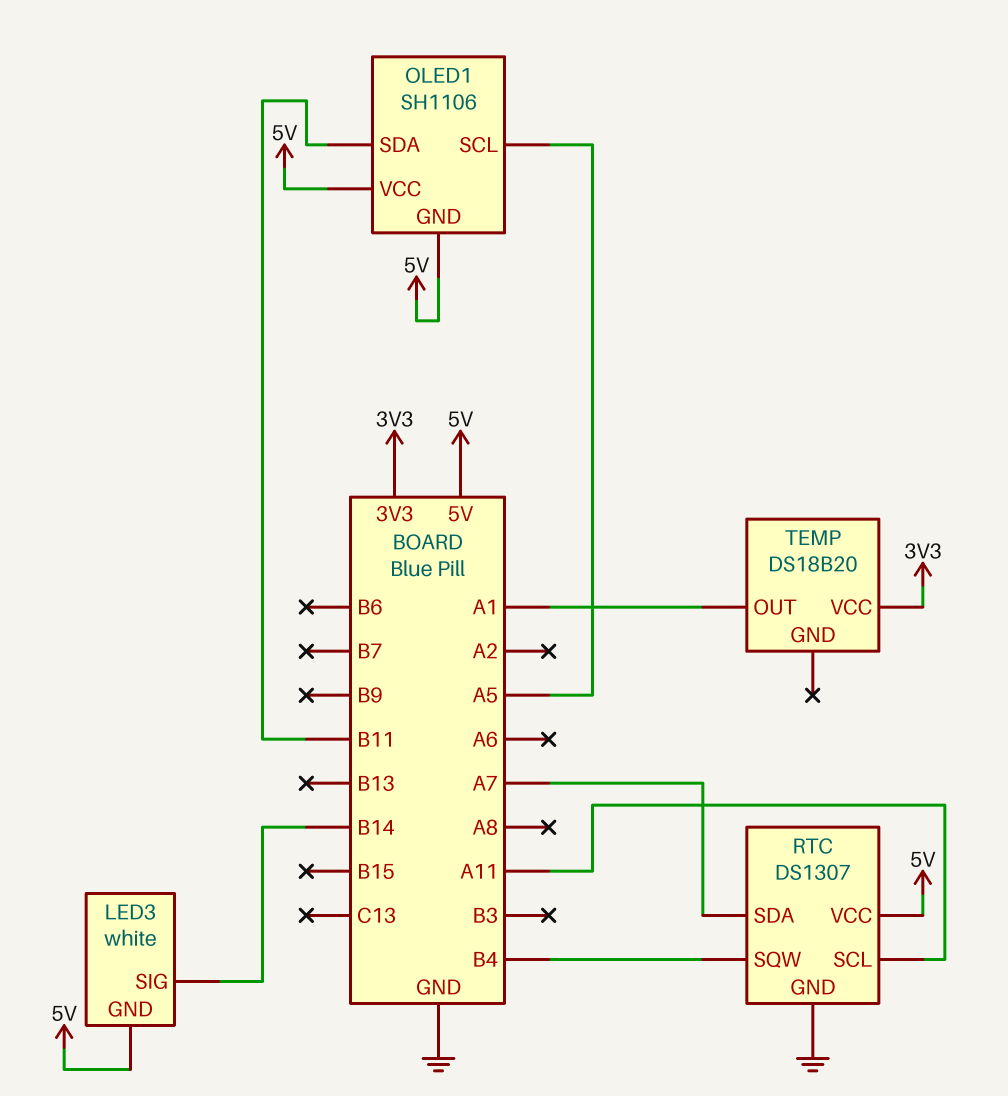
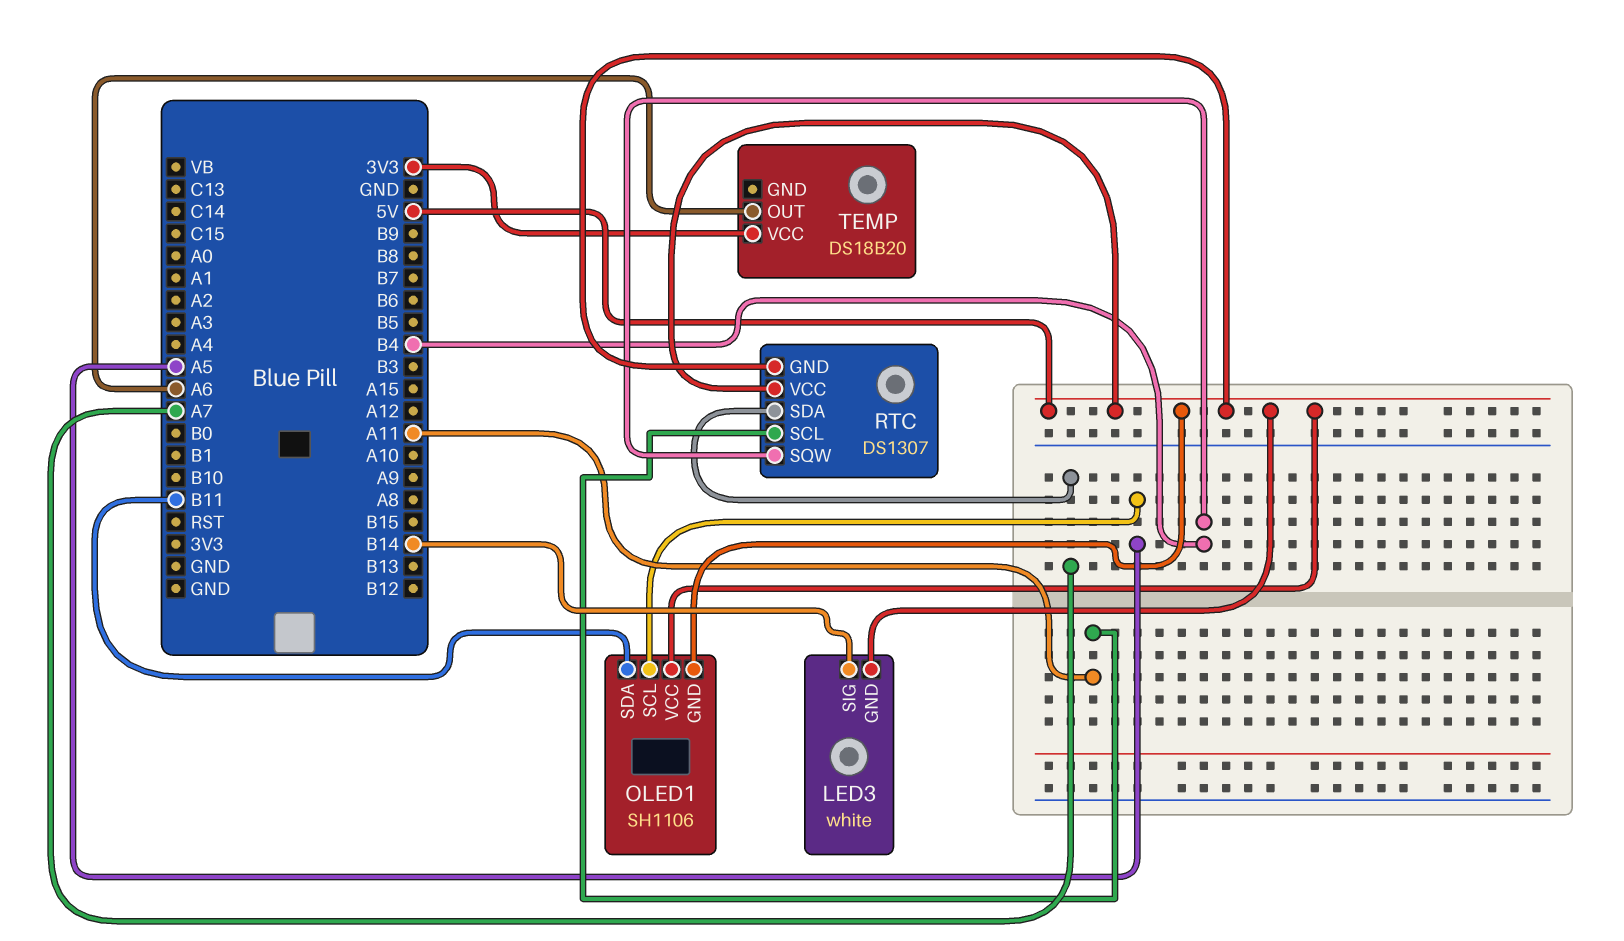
RTC pin GND: GND -> 5V
TEMP pin OUT: A1 -> A6

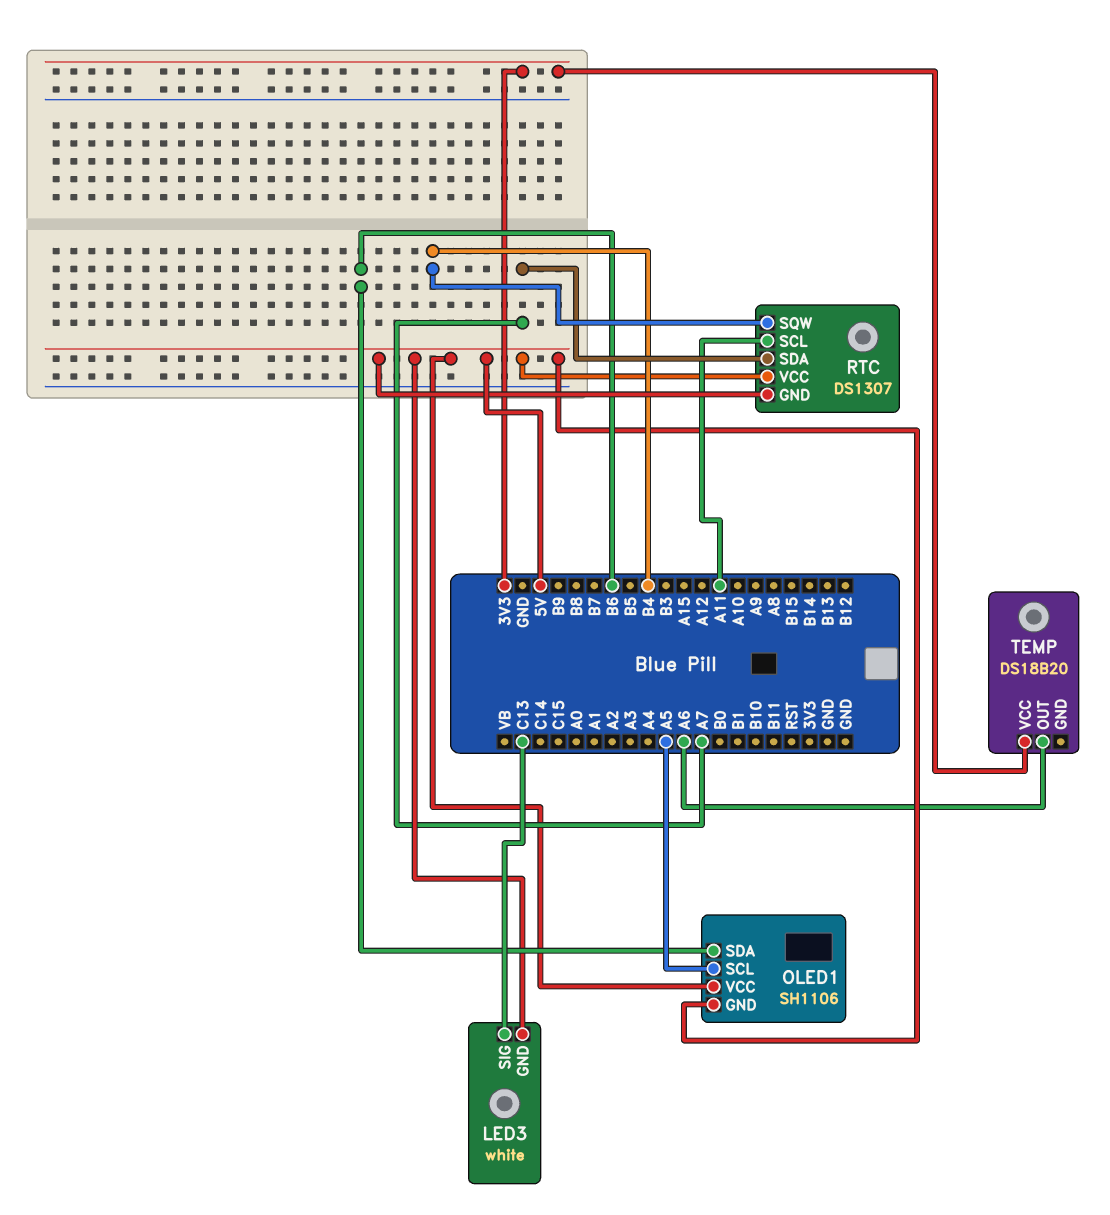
LED3 pin SIG: B14 -> C13
OLED1 pin SDA: B11 -> B6

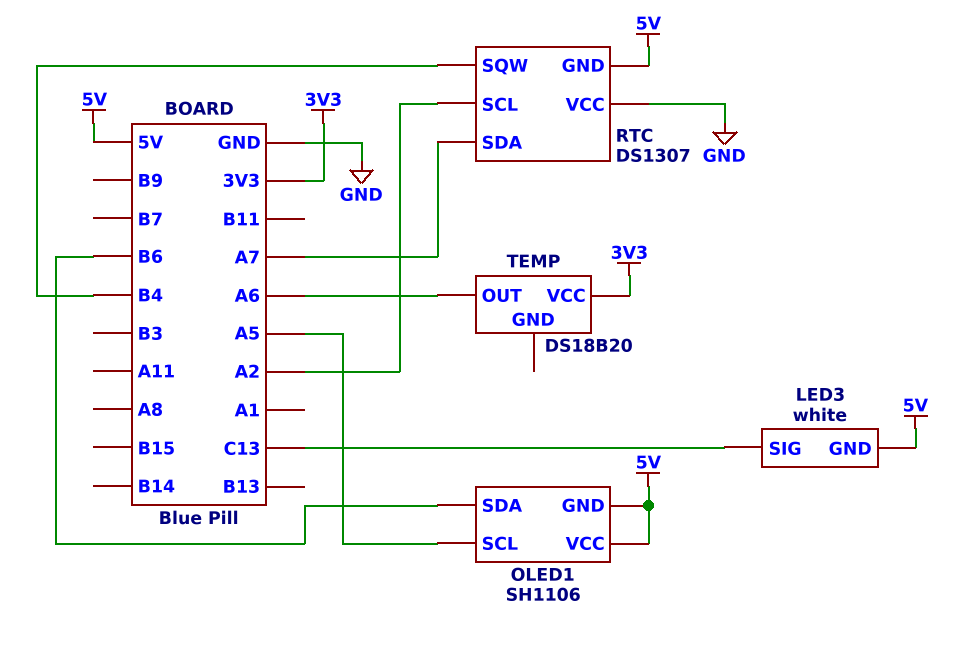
RTC pin SCL: A11 -> A2
RTC pin VCC: 5V -> GND

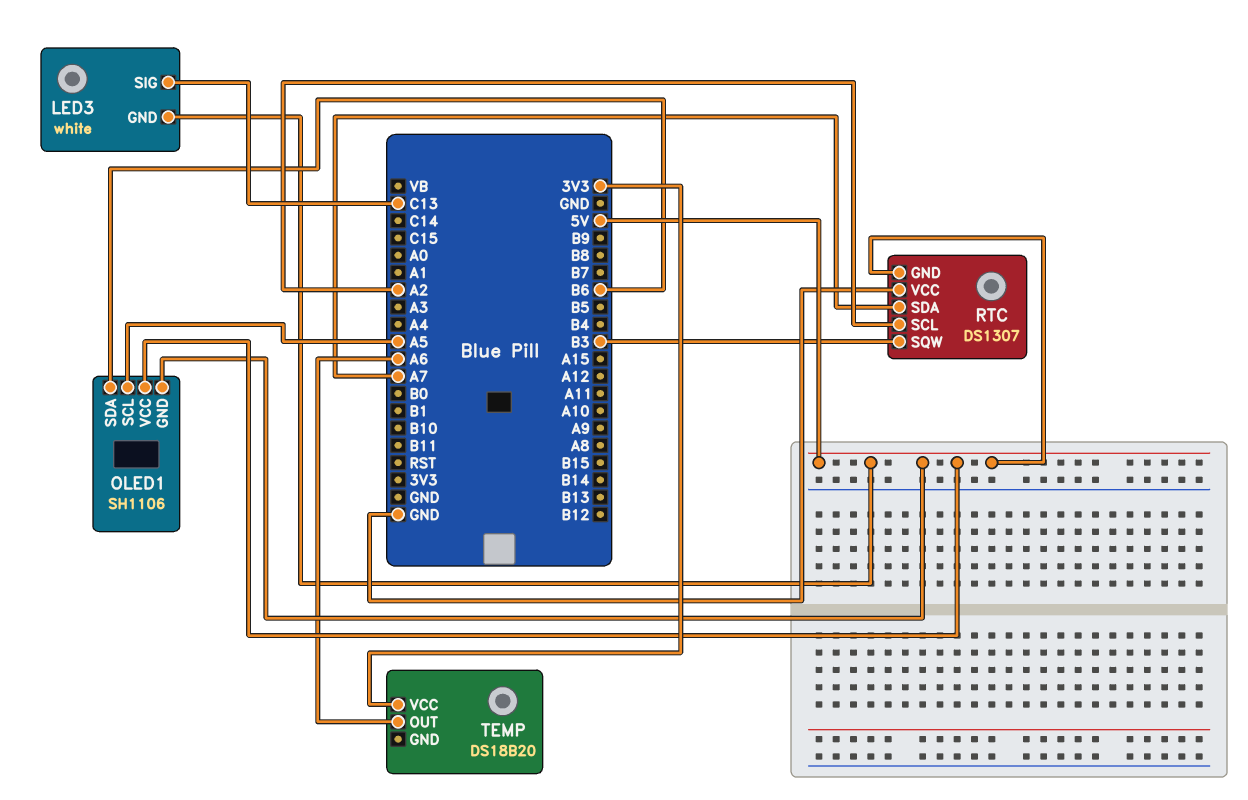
RTC pin SQW: B4 -> B3

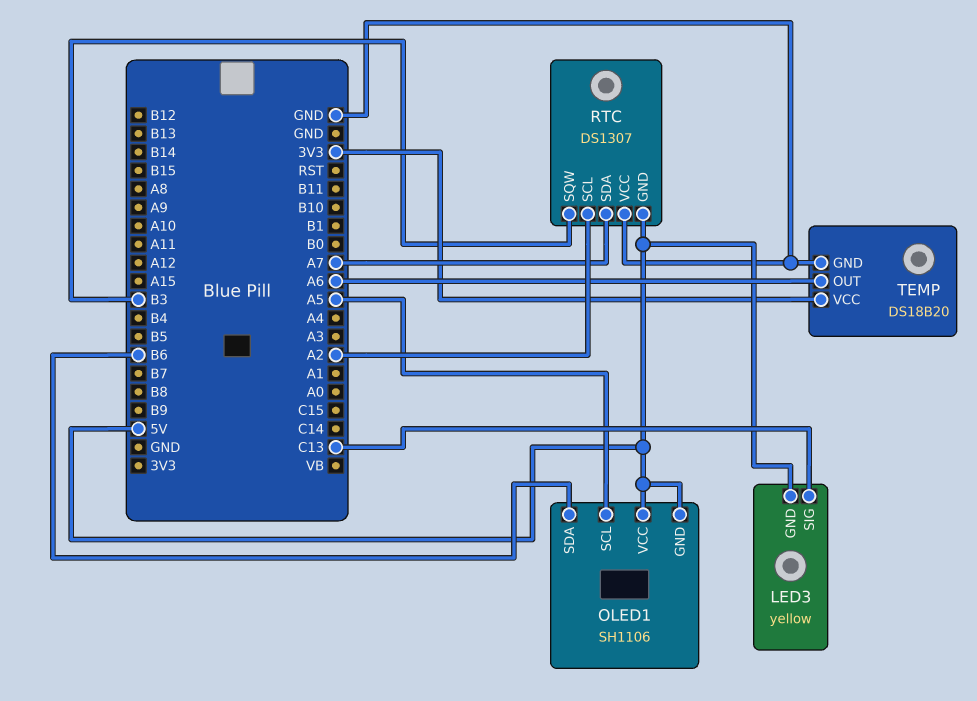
LED3: white -> yellow
TEMP pin GND: none -> GND

